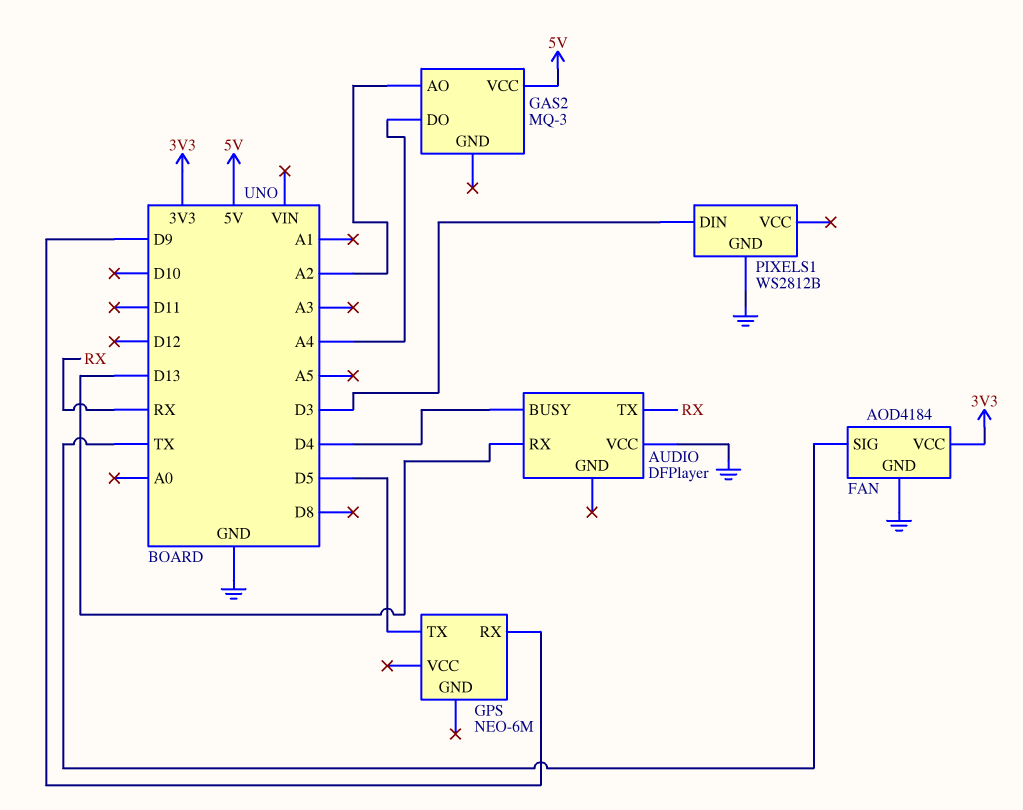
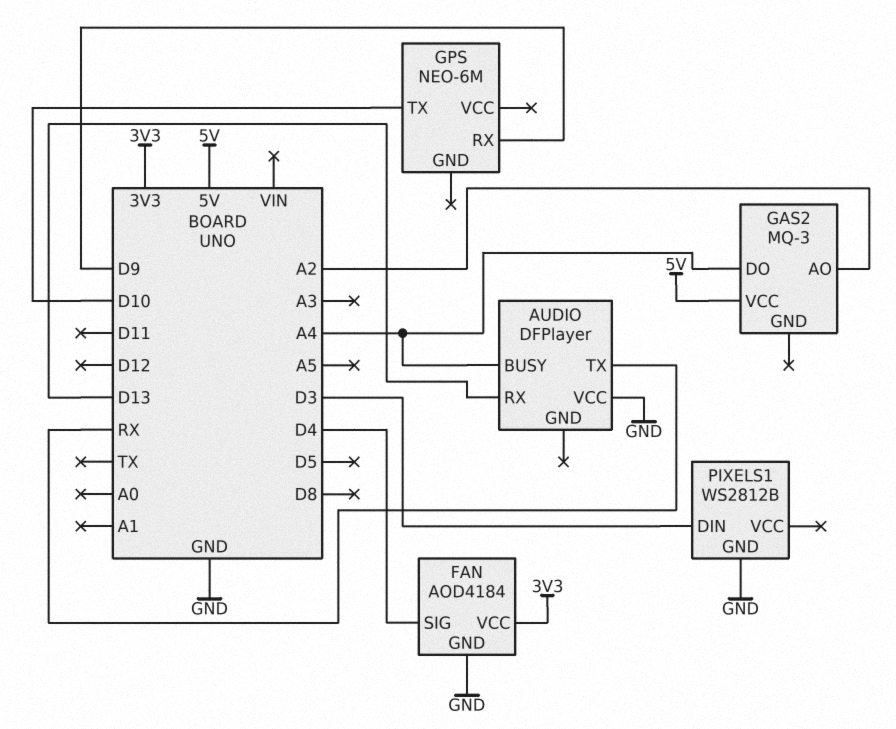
AUDIO pin BUSY: D4 -> A4
FAN pin SIG: TX -> D4
GPS pin TX: D5 -> D10

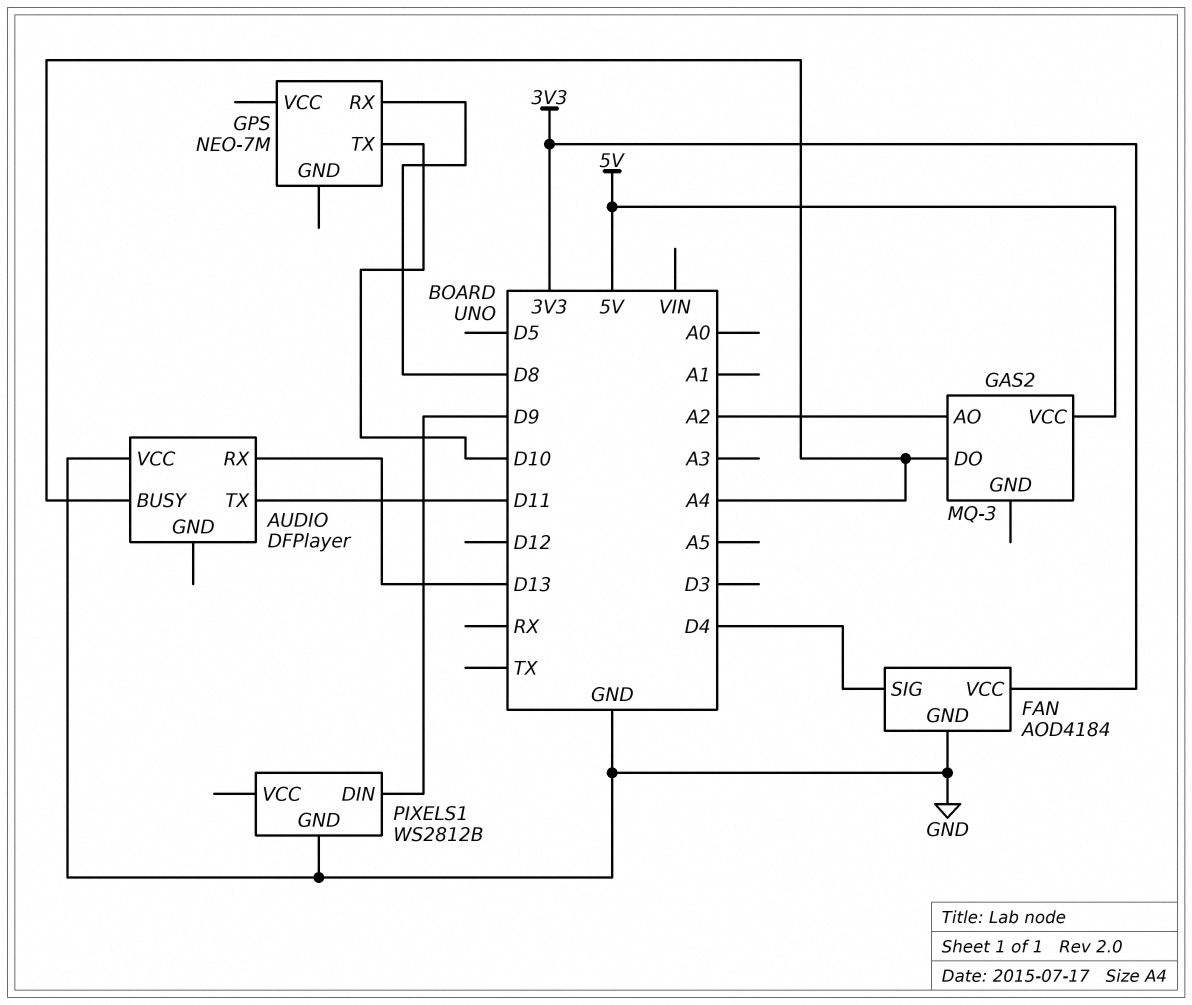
AUDIO pin TX: RX -> D11
GPS: NEO-6M -> NEO-7M
GPS pin RX: D9 -> D8
PIXELS1 pin DIN: D3 -> D9

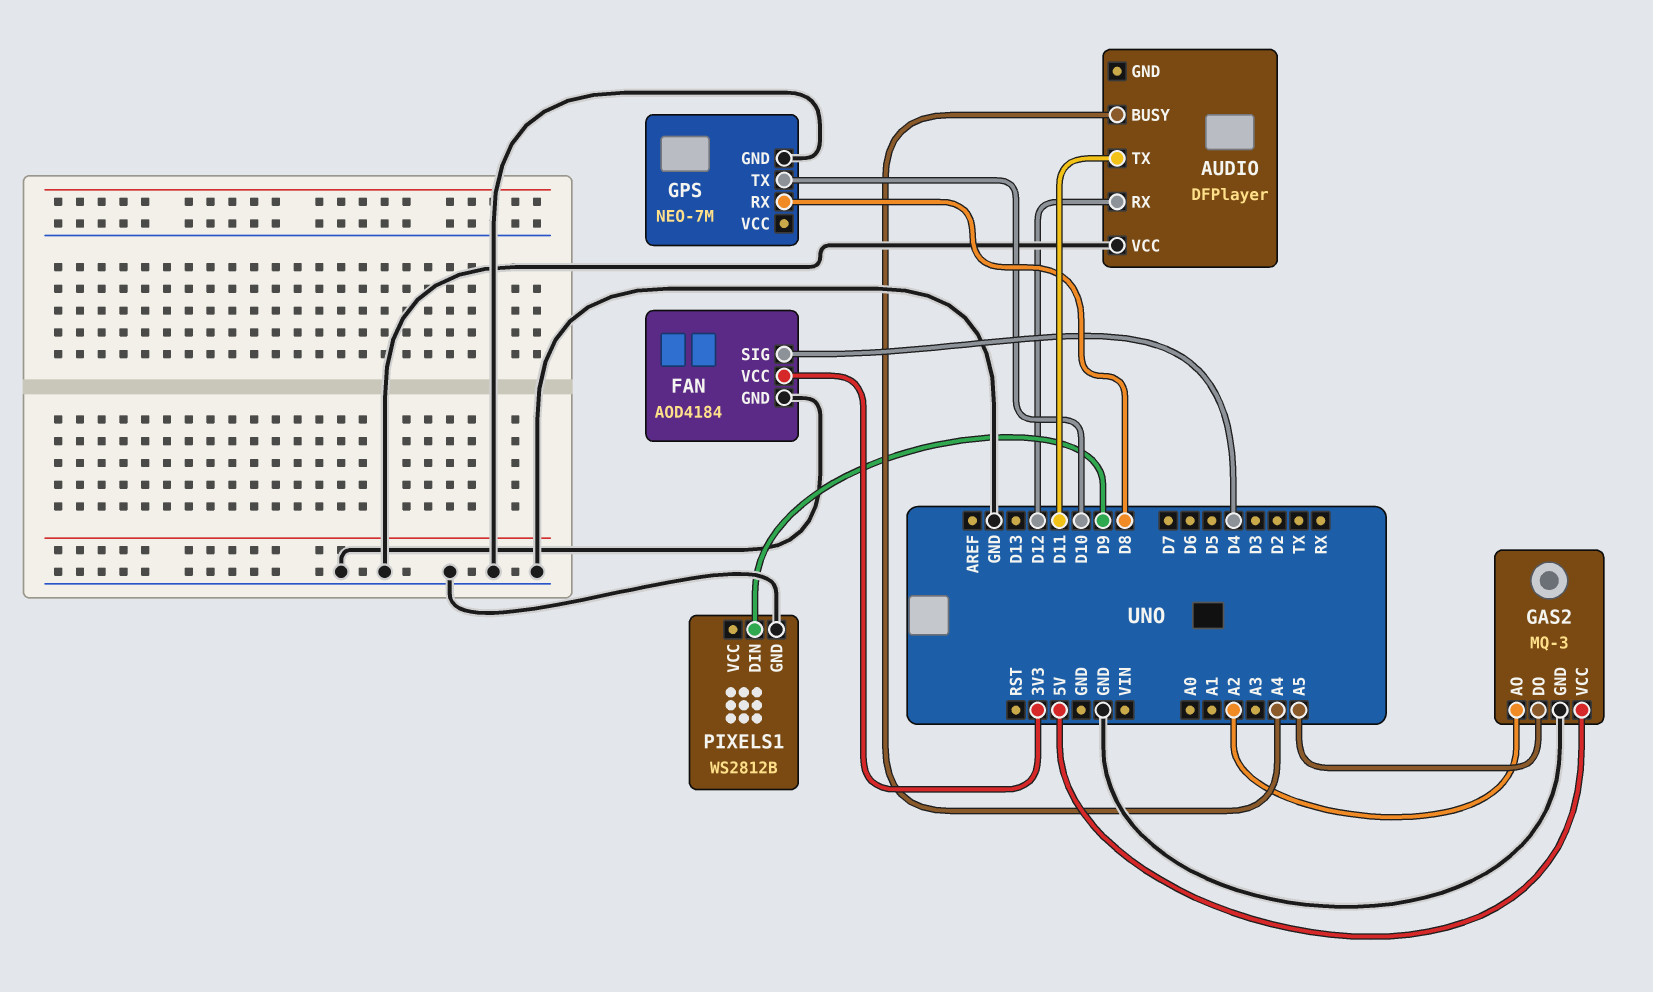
AUDIO pin RX: D13 -> D12
GAS2 pin DO: A4 -> A5
GAS2 pin GND: none -> GND
GPS pin GND: none -> GND

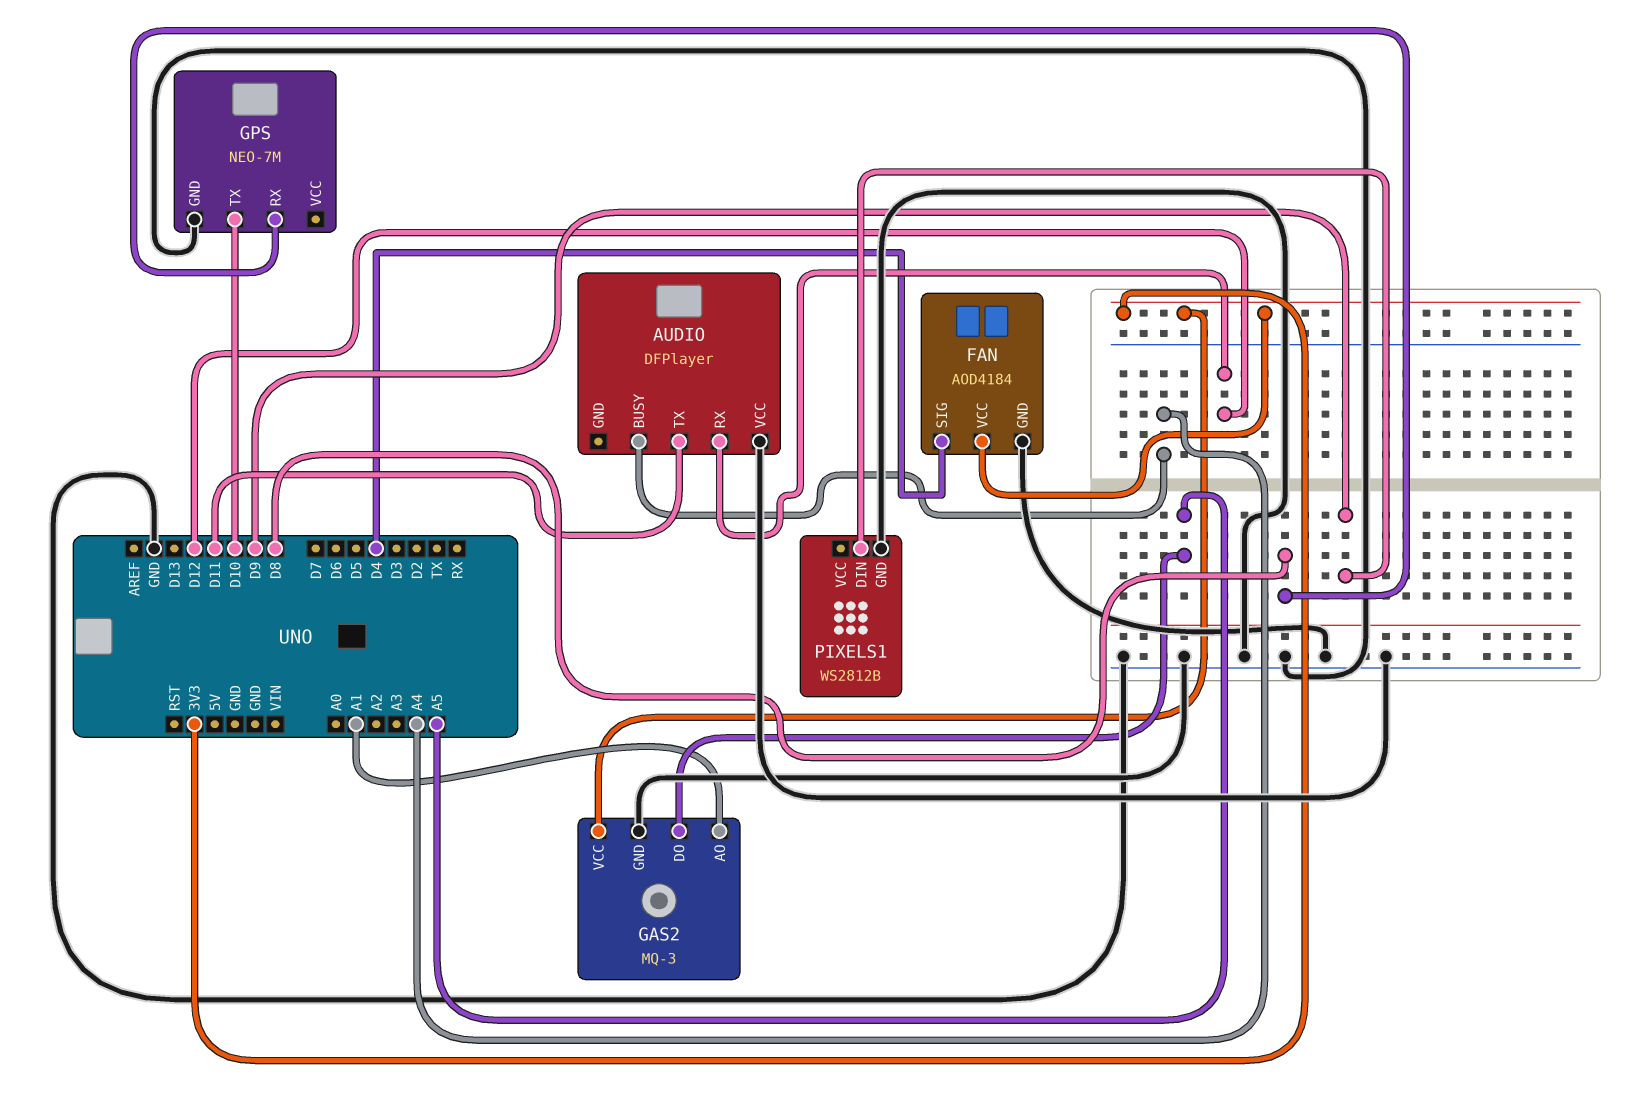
GAS2 pin AO: A2 -> A1
GAS2 pin VCC: 5V -> 3V3

